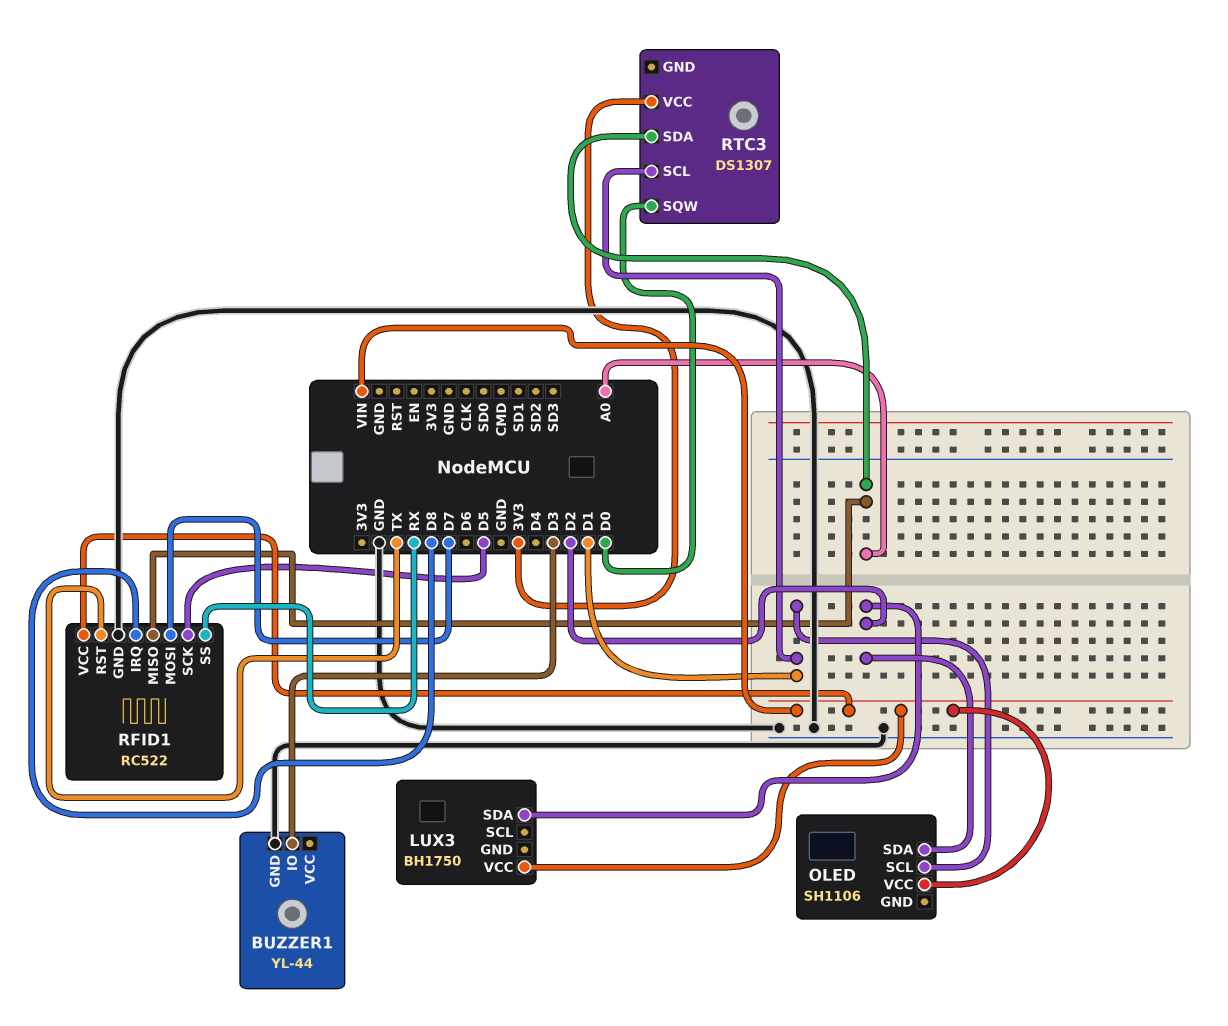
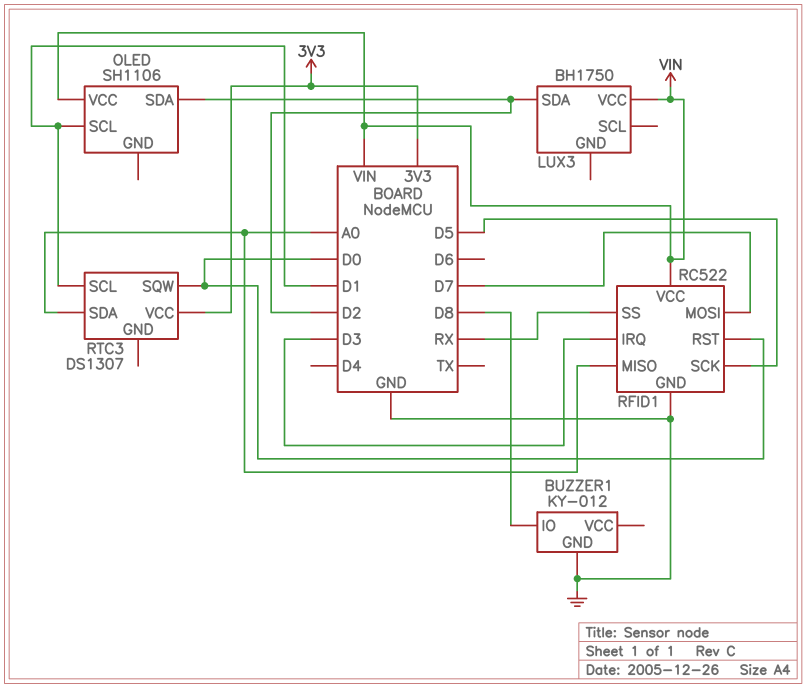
BUZZER1: YL-44 -> KY-012
BUZZER1 pin IO: D3 -> D8
RFID1 pin IRQ: D8 -> D3
RFID1 pin RST: TX -> D0

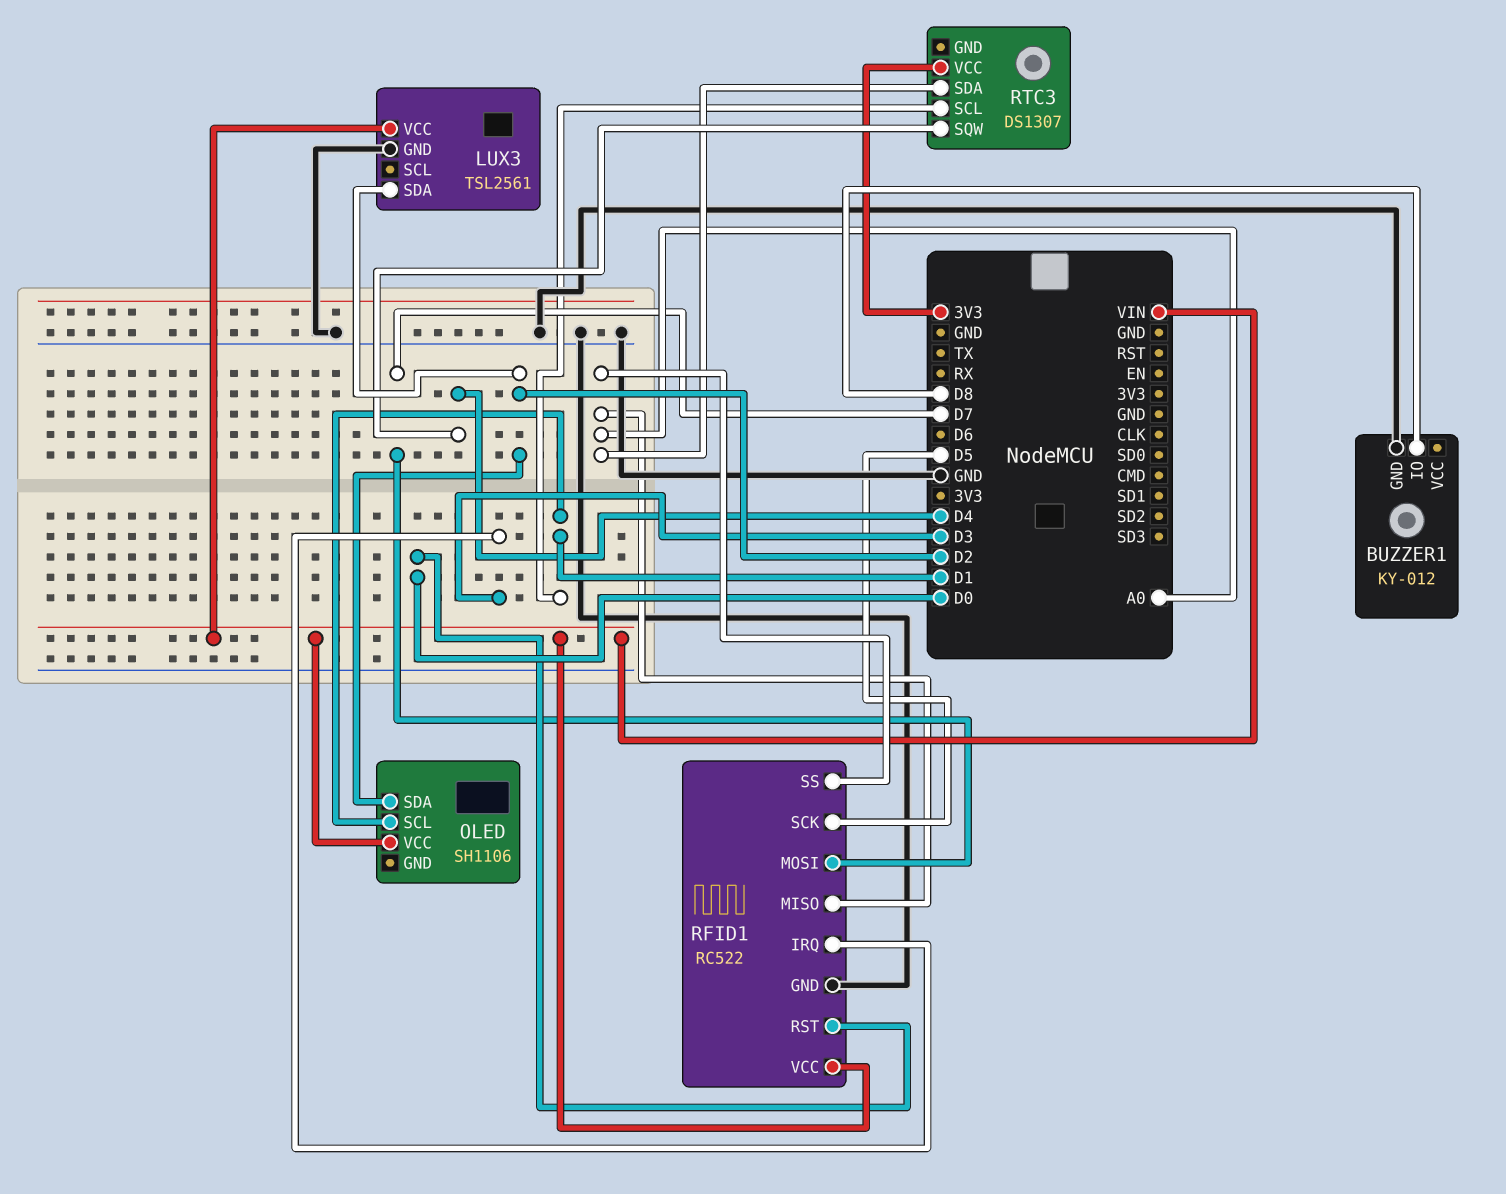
LUX3: BH1750 -> TSL2561
LUX3 pin GND: none -> GND
RFID1 pin SS: RX -> A0
RTC3 pin SQW: D0 -> D4

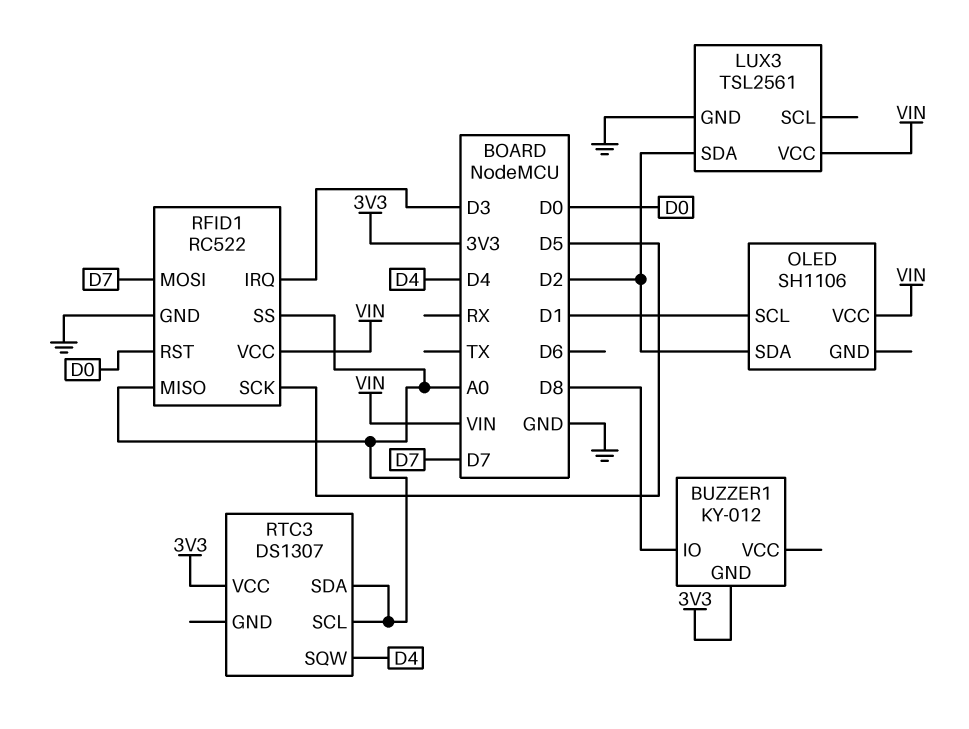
BUZZER1 pin GND: GND -> 3V3
RTC3 pin SCL: D1 -> A0

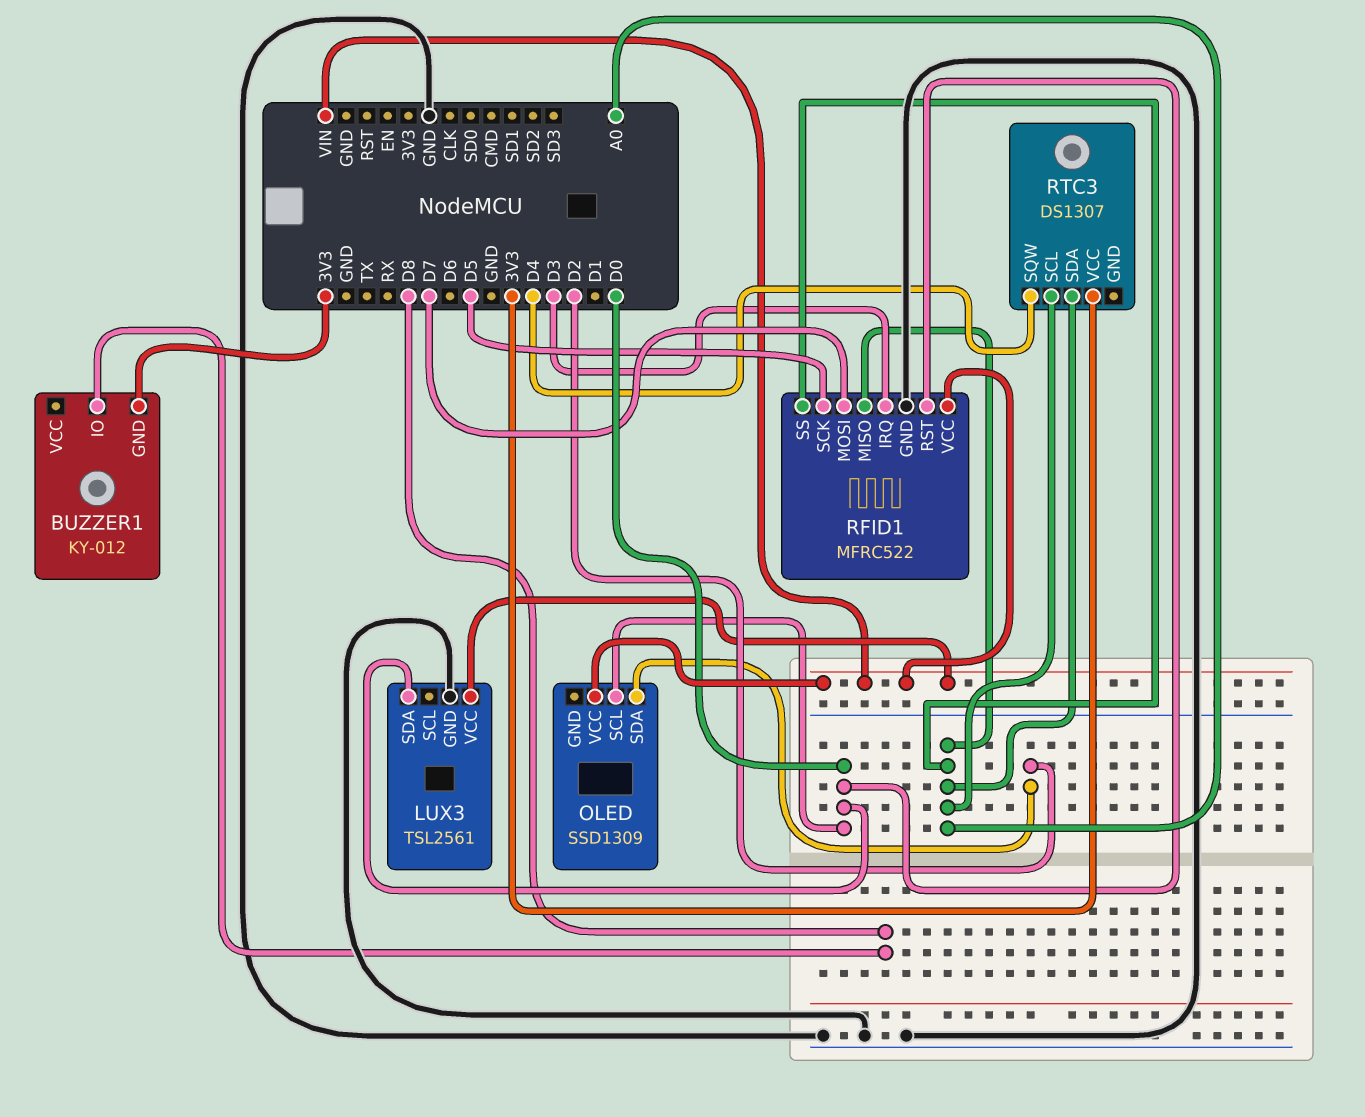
LUX3 pin SDA: D2 -> D0
OLED: SH1106 -> SSD1309
OLED pin SCL: D1 -> D0
RFID1: RC522 -> MFRC522

